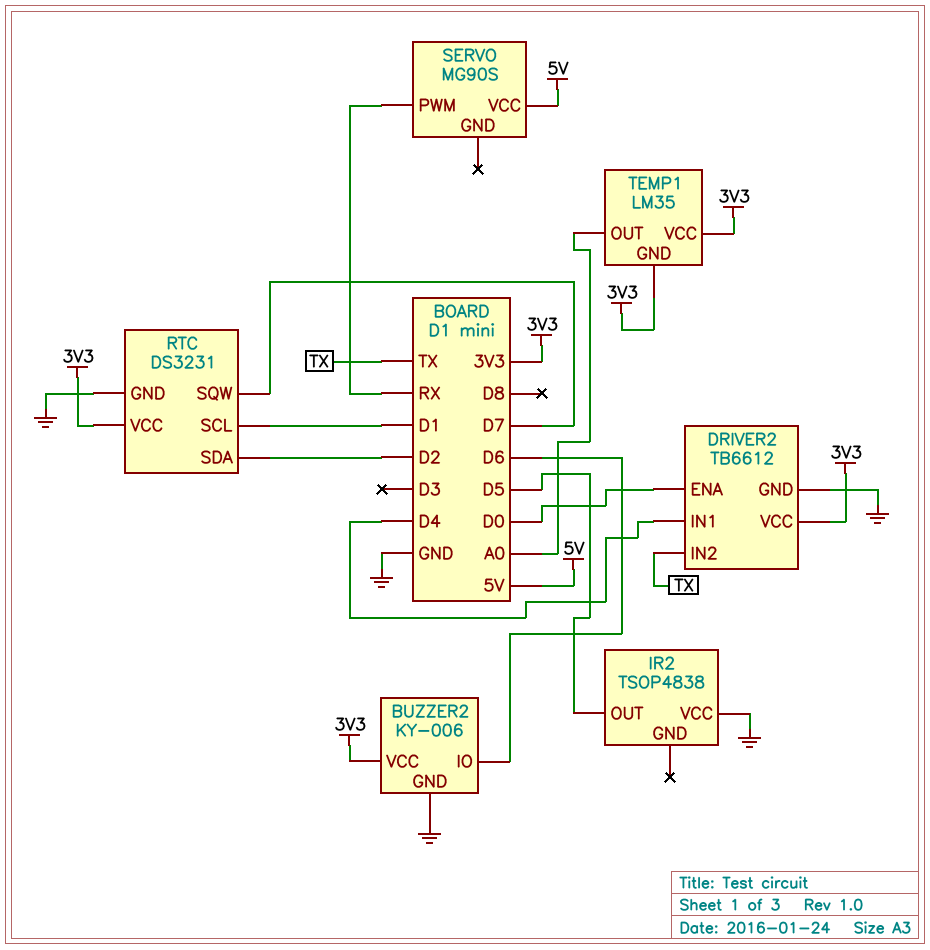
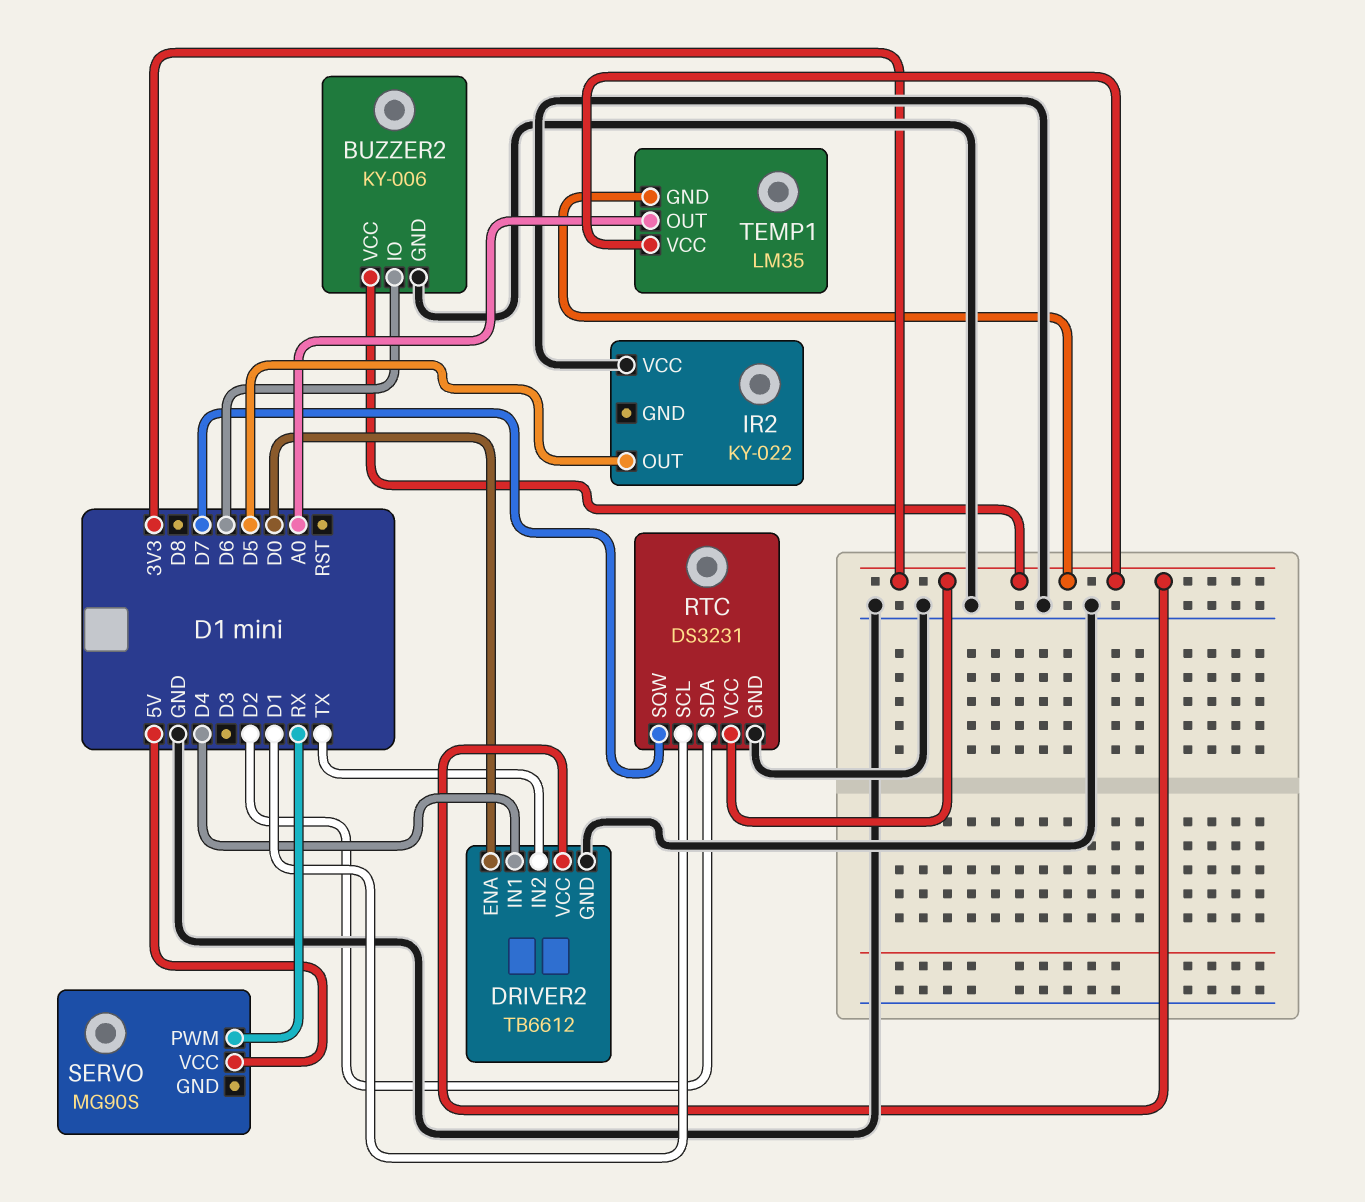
IR2: TSOP4838 -> KY-022

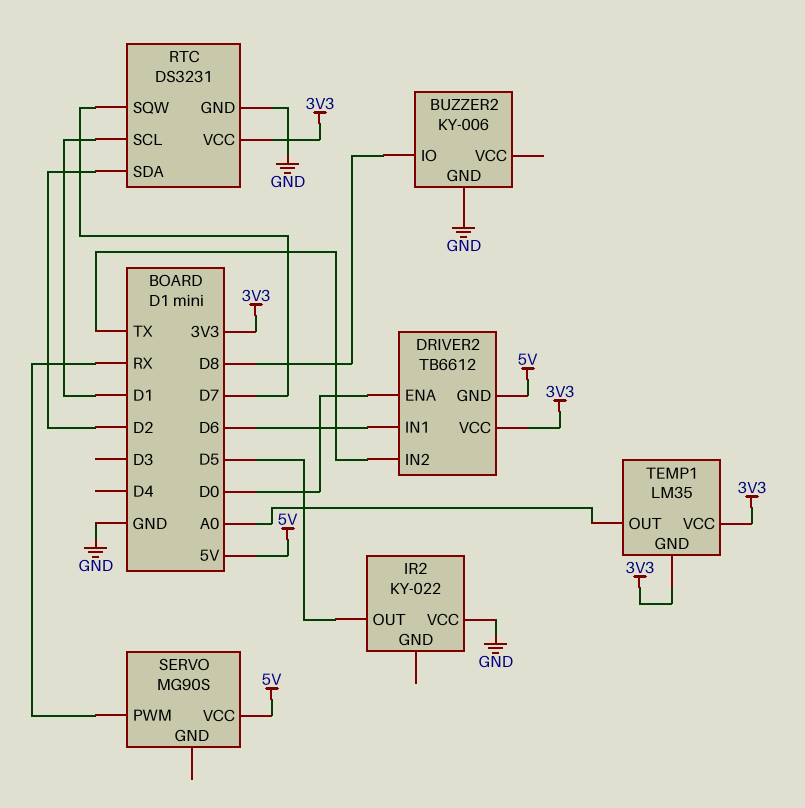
BUZZER2 pin IO: D6 -> D8
BUZZER2 pin VCC: 3V3 -> none
DRIVER2 pin GND: GND -> 5V
DRIVER2 pin IN1: D4 -> D6

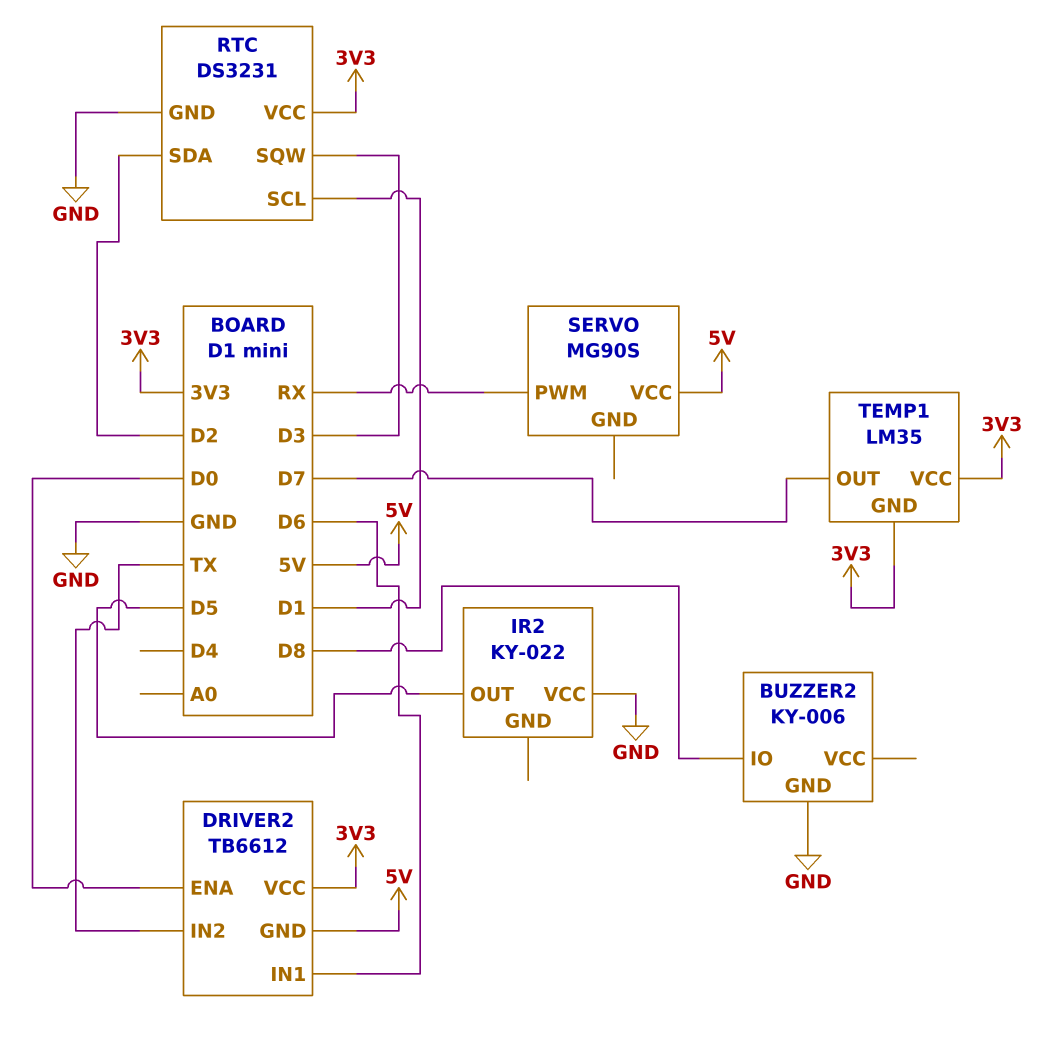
RTC pin SQW: D7 -> D3
TEMP1 pin OUT: A0 -> D7

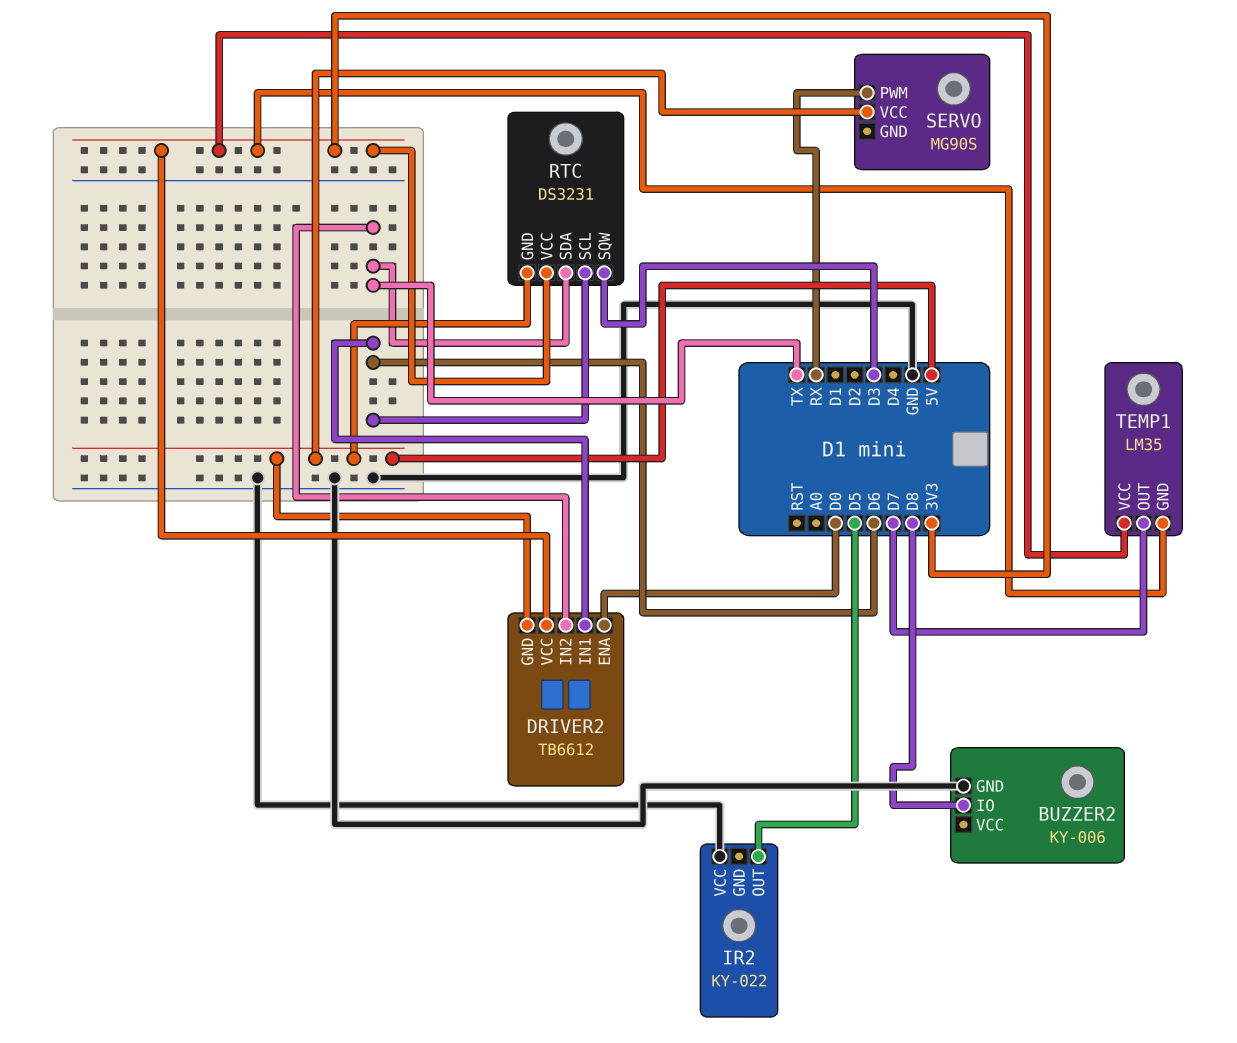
RTC pin GND: GND -> 5V
RTC pin SCL: D1 -> D6
RTC pin SDA: D2 -> TX

